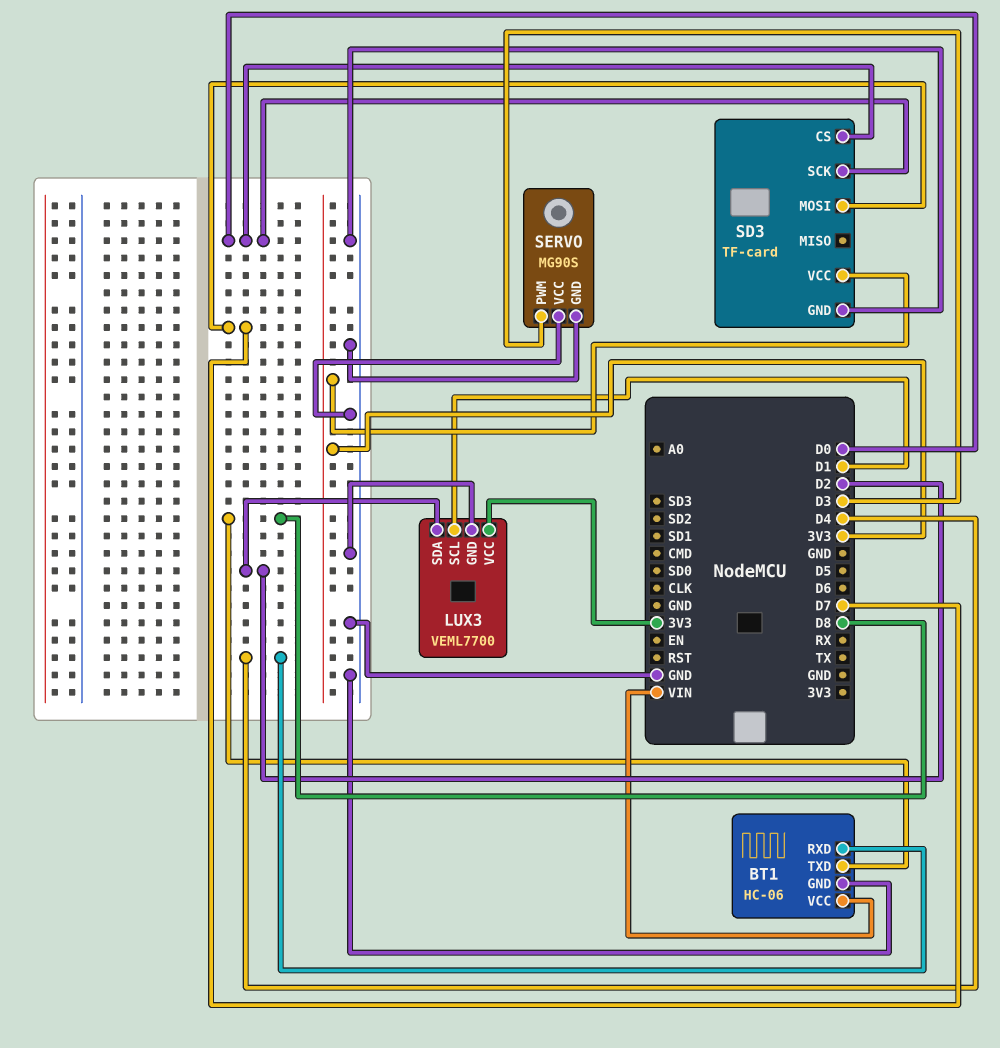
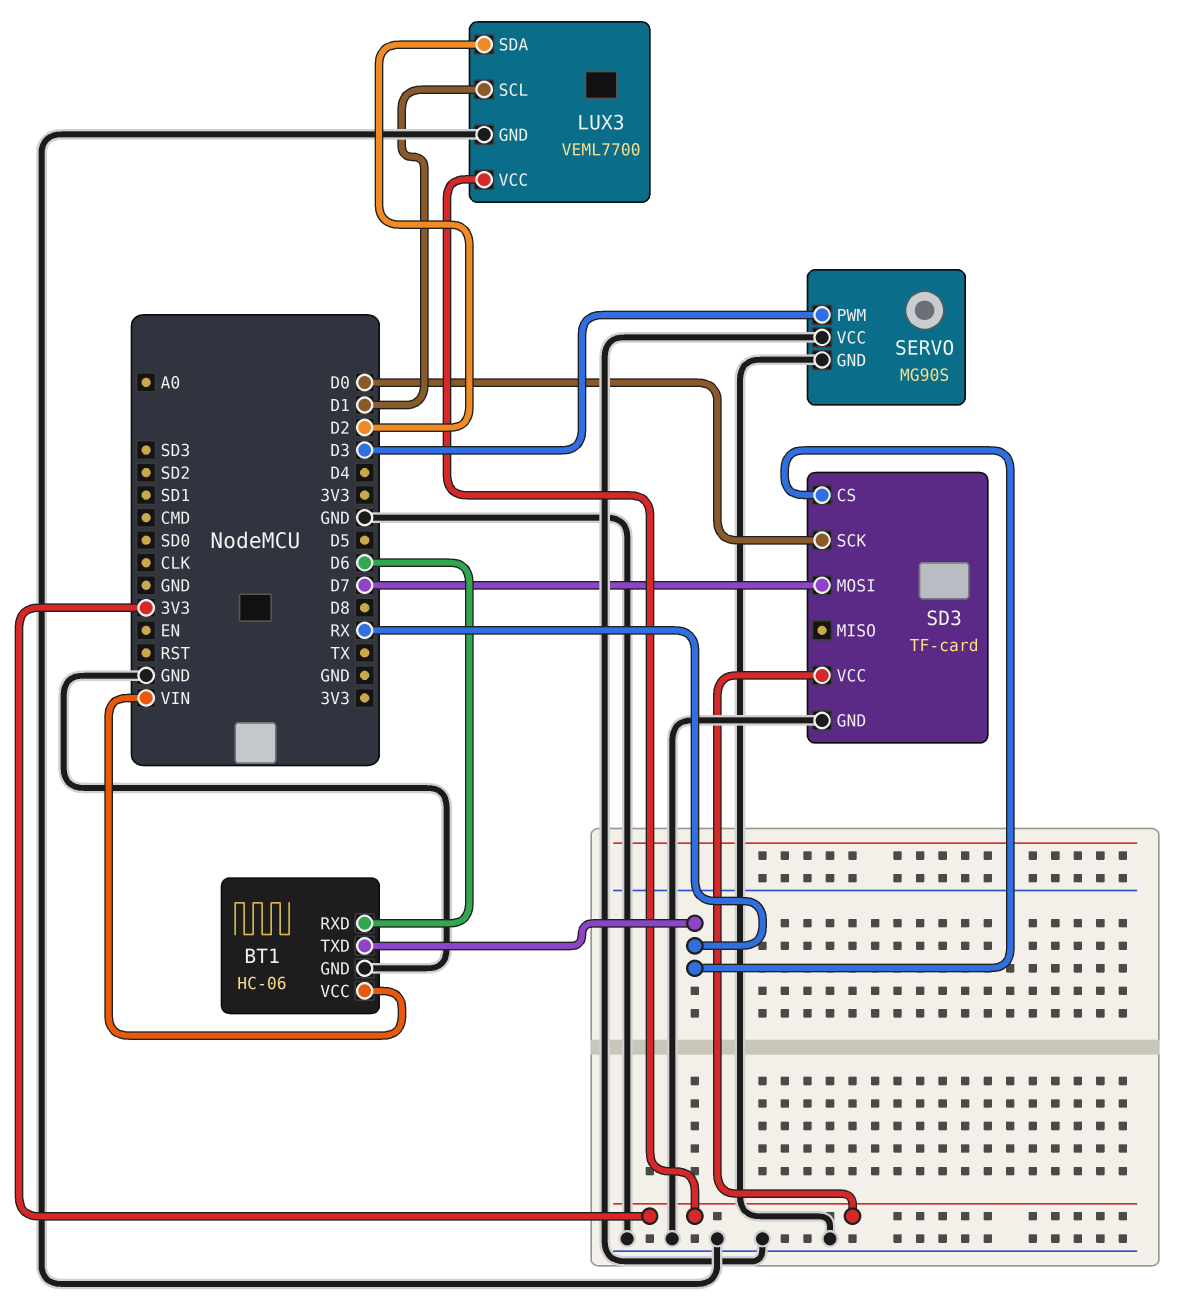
BT1 pin RXD: D4 -> D6
BT1 pin TXD: D8 -> RX
SD3 pin CS: D0 -> RX

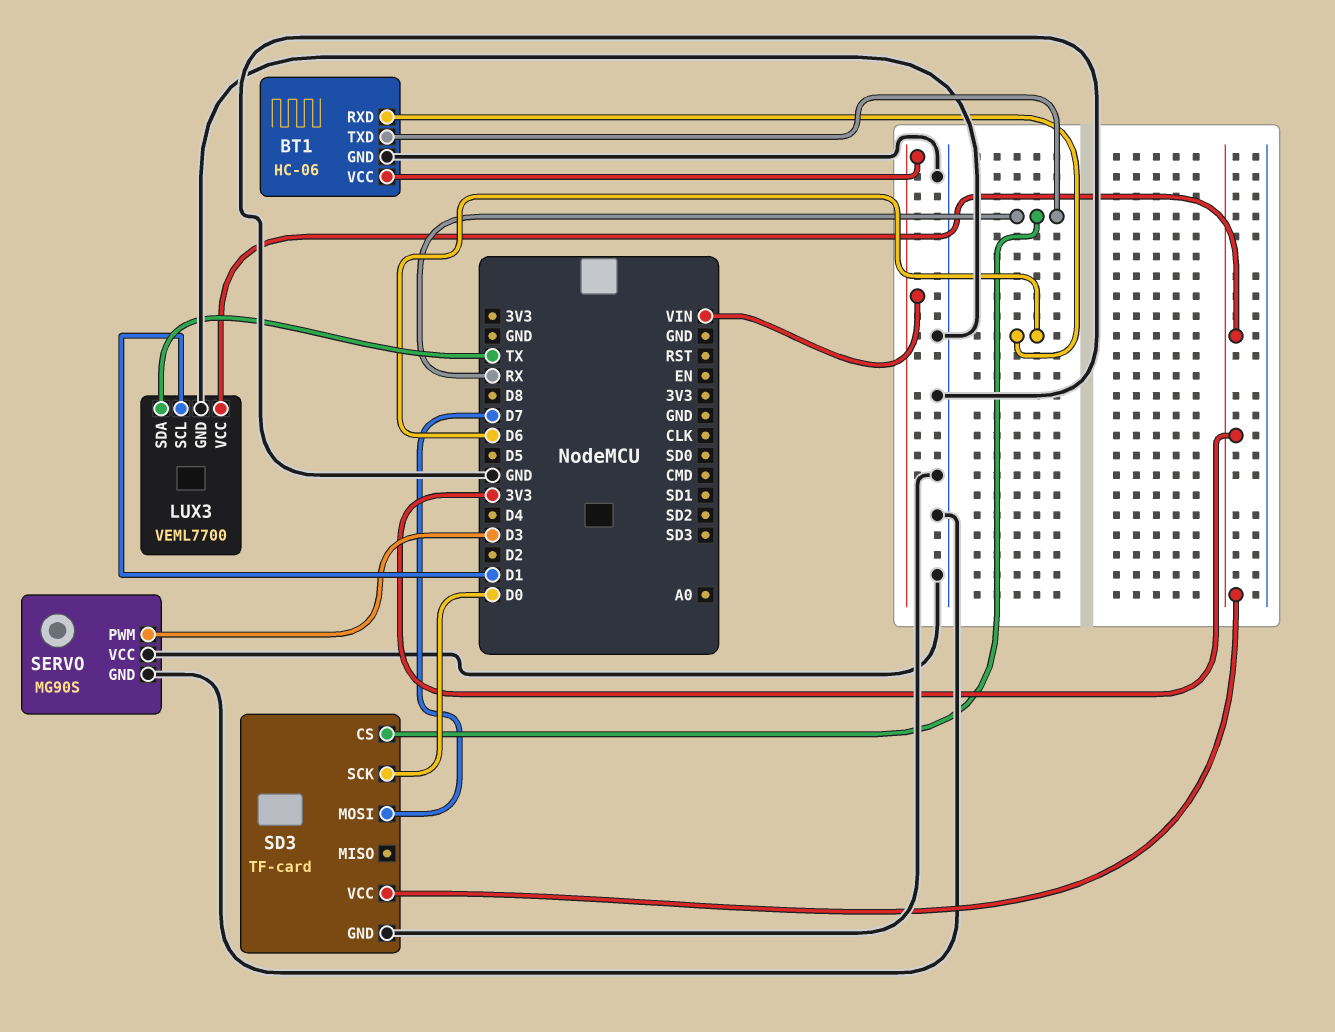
LUX3 pin SDA: D2 -> TX

